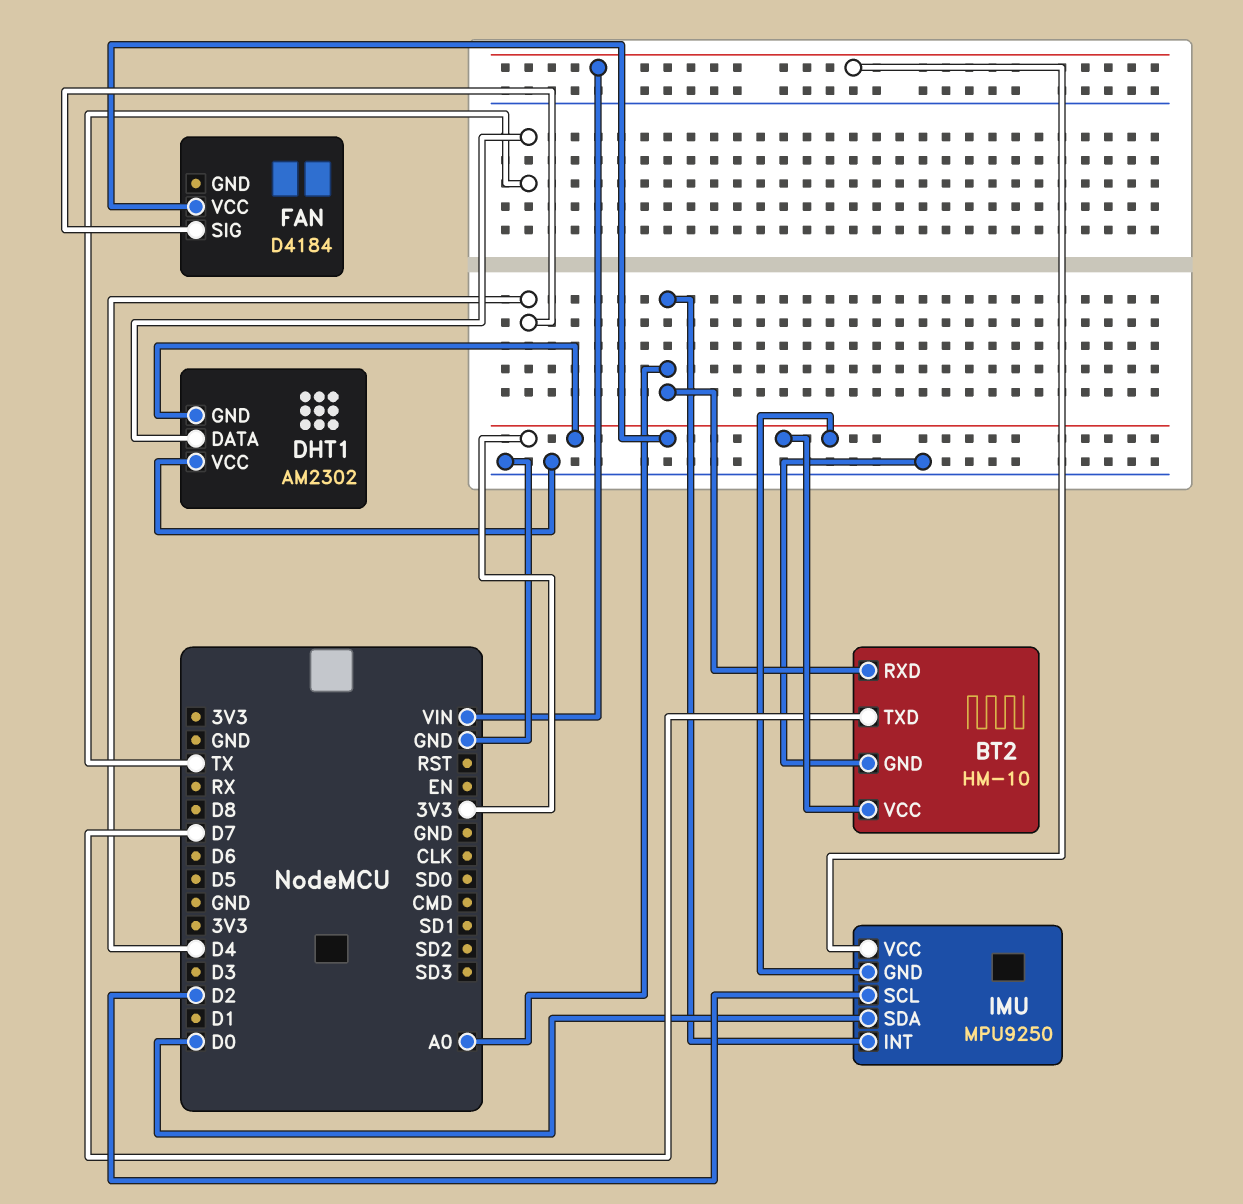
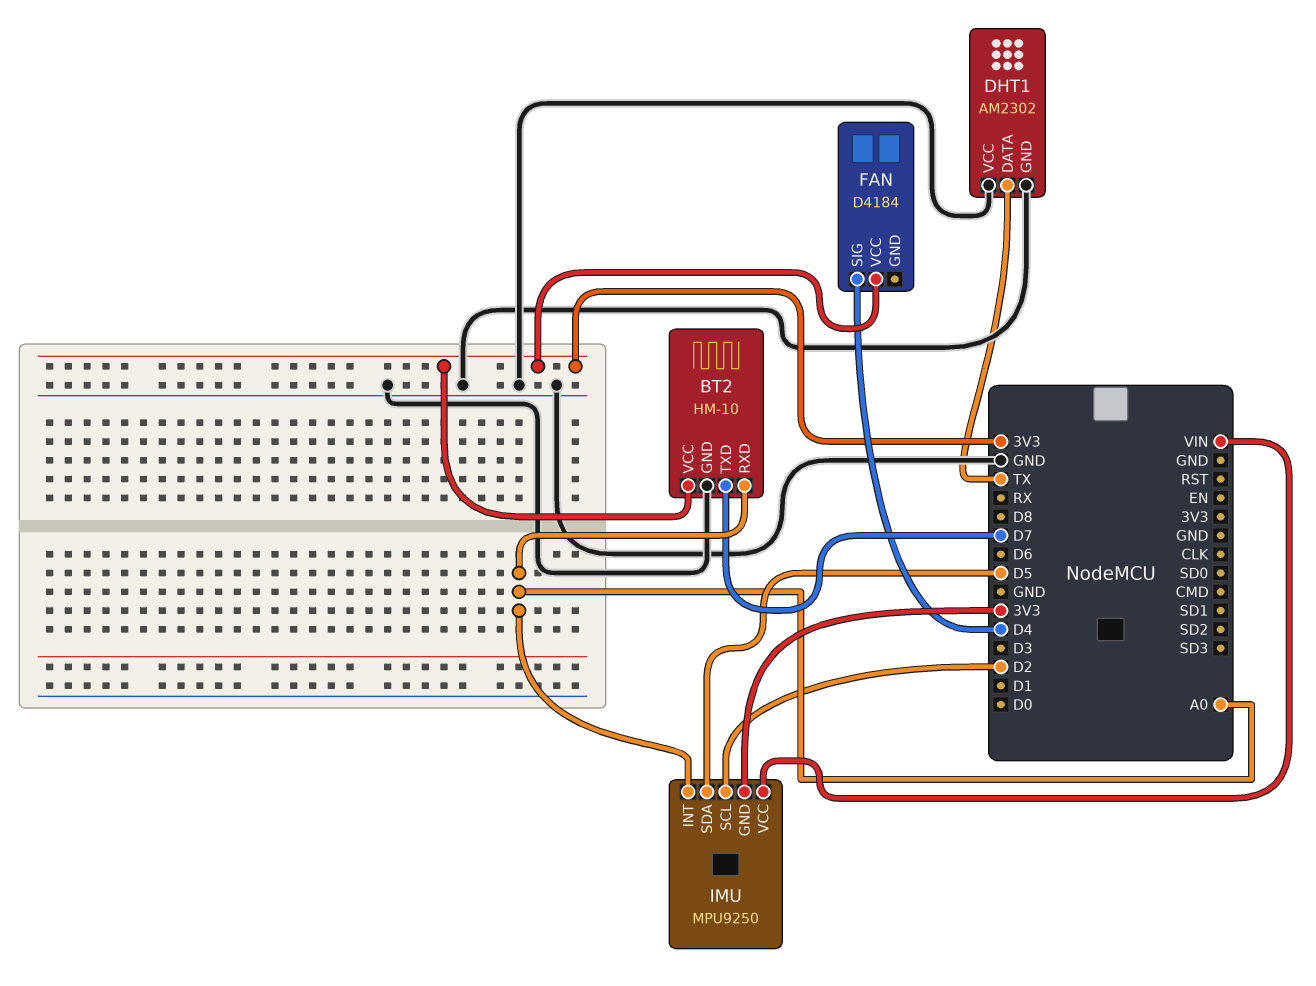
DHT1 pin GND: 3V3 -> GND
IMU pin SDA: D0 -> D5

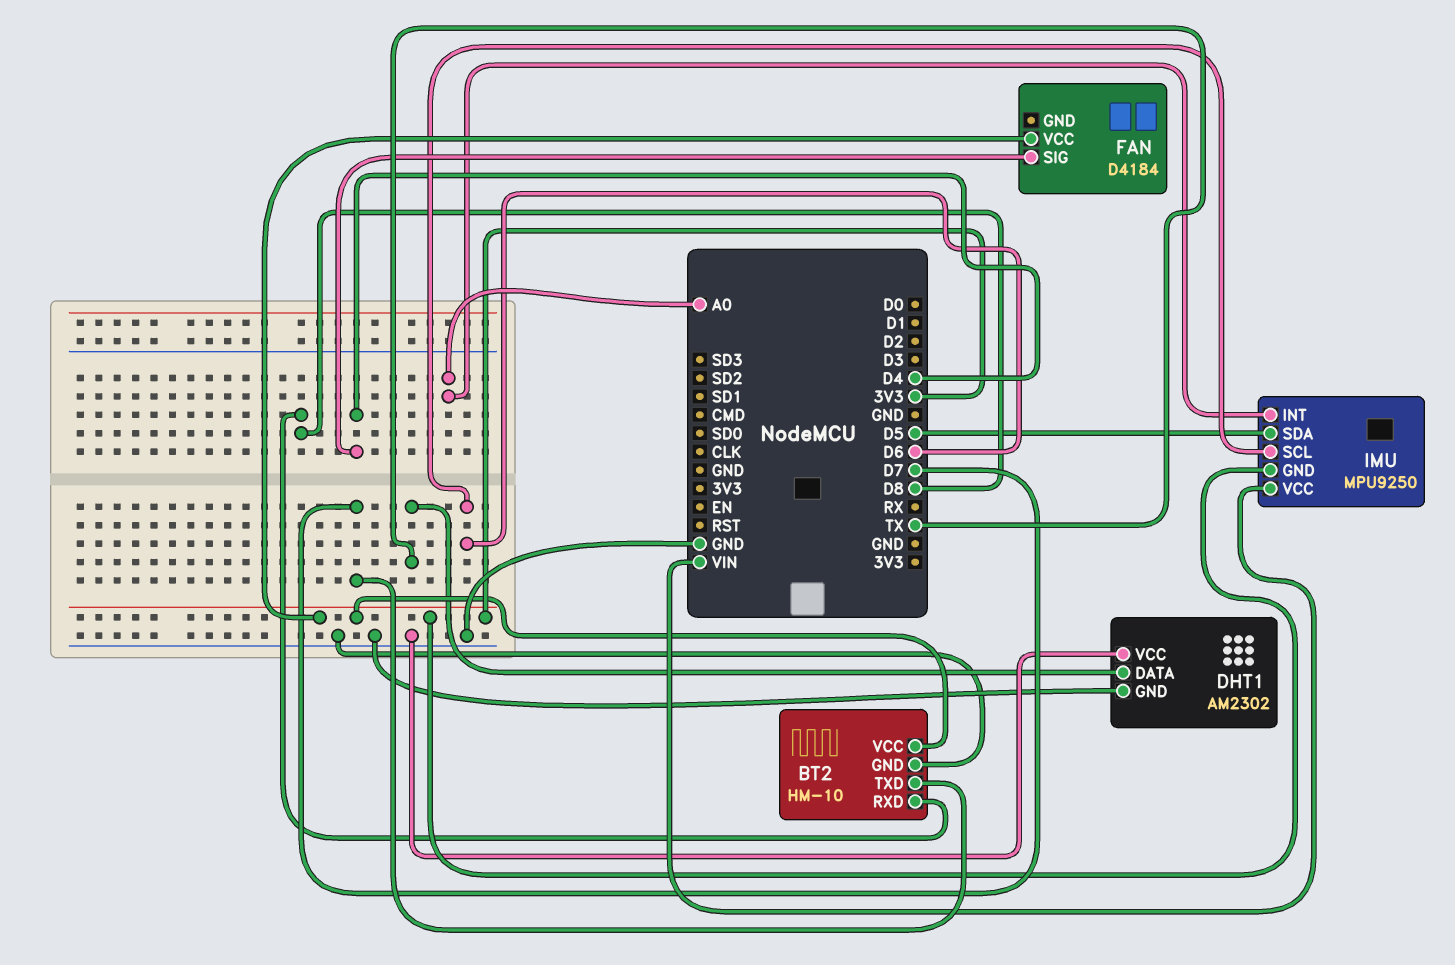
BT2 pin RXD: A0 -> D8
IMU pin SCL: D2 -> D6

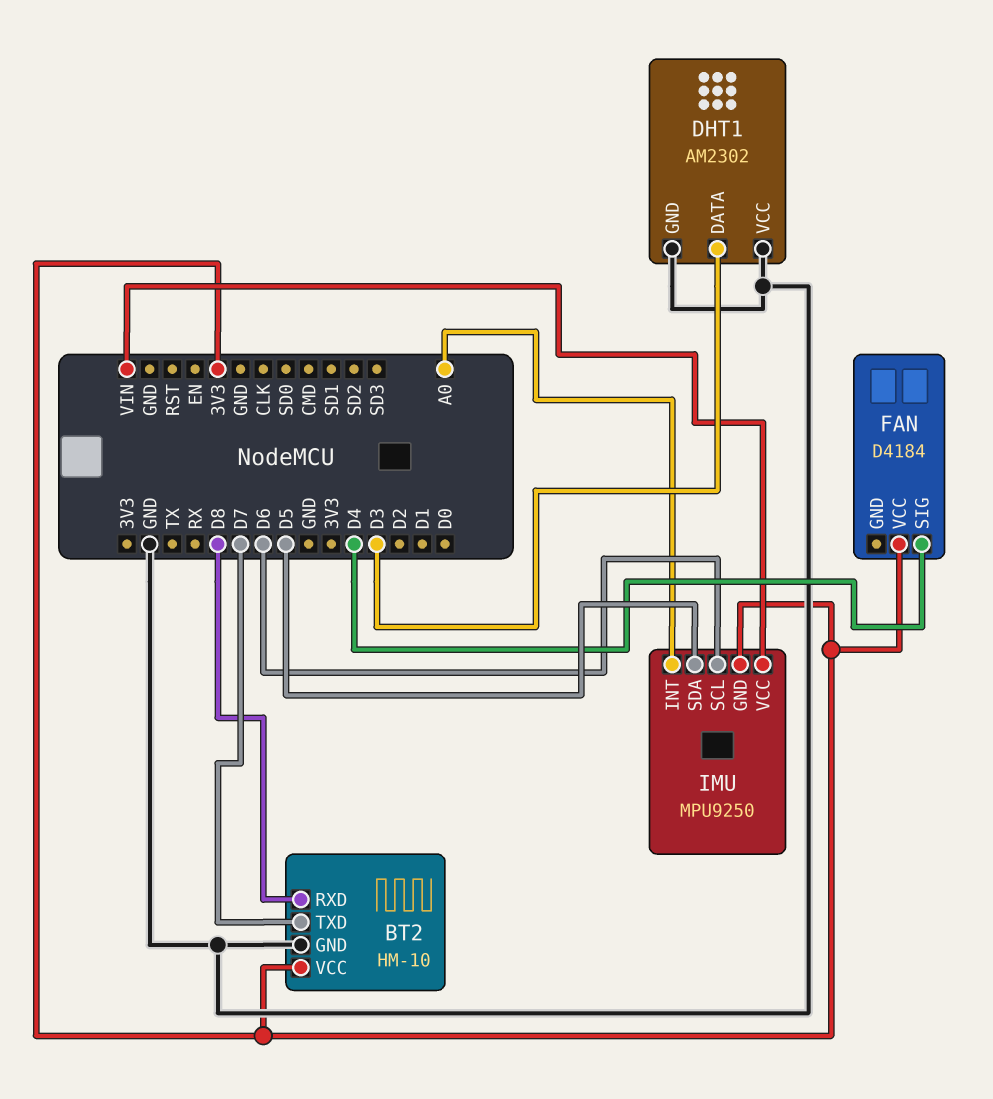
DHT1 pin DATA: TX -> D3

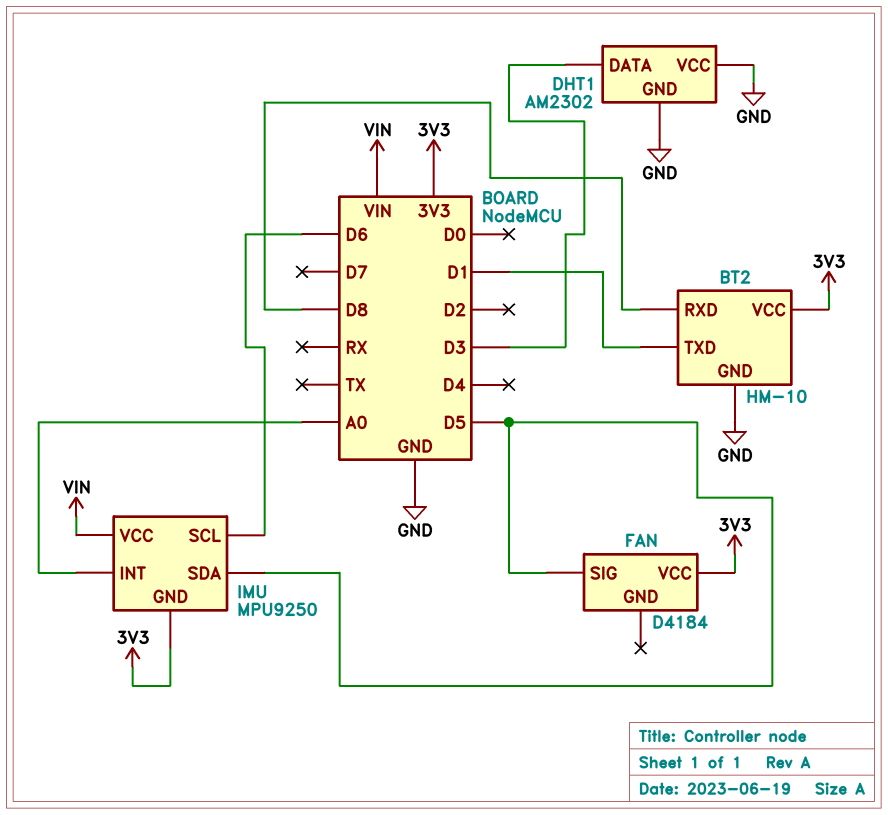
BT2 pin TXD: D7 -> D1
FAN pin SIG: D4 -> D5

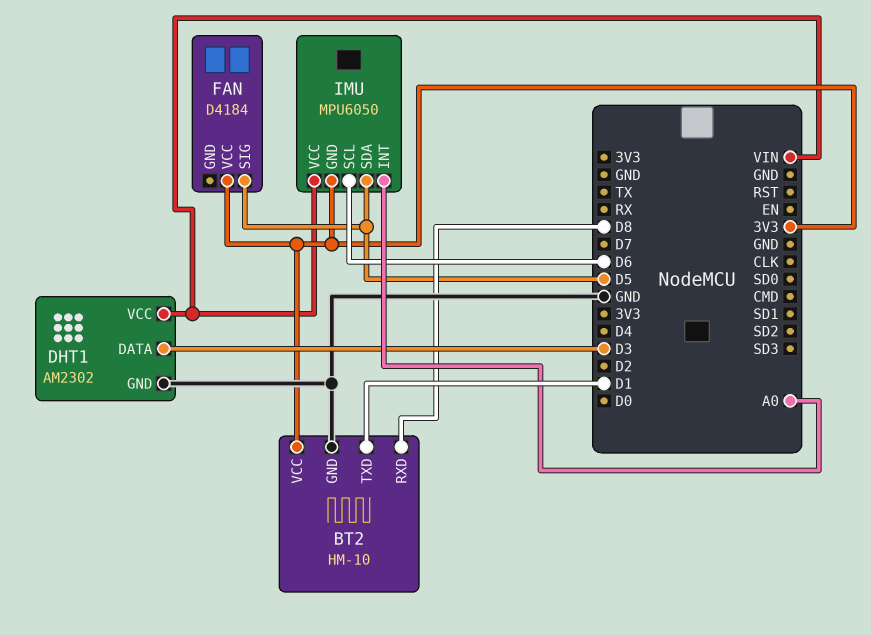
DHT1 pin VCC: GND -> VIN
IMU: MPU9250 -> MPU6050

